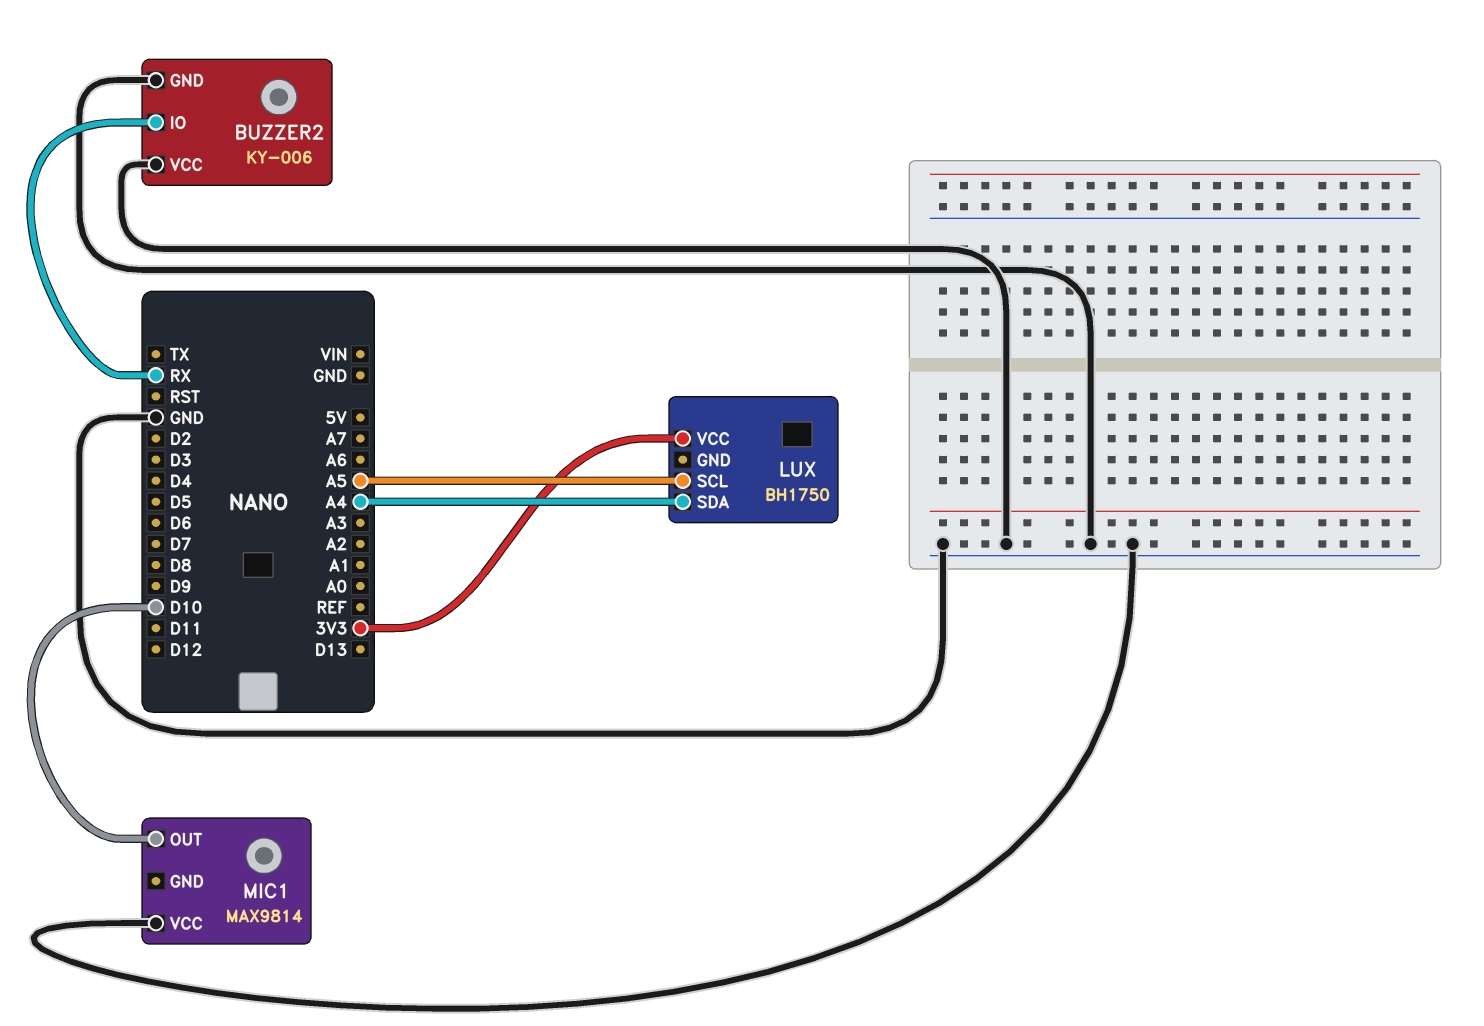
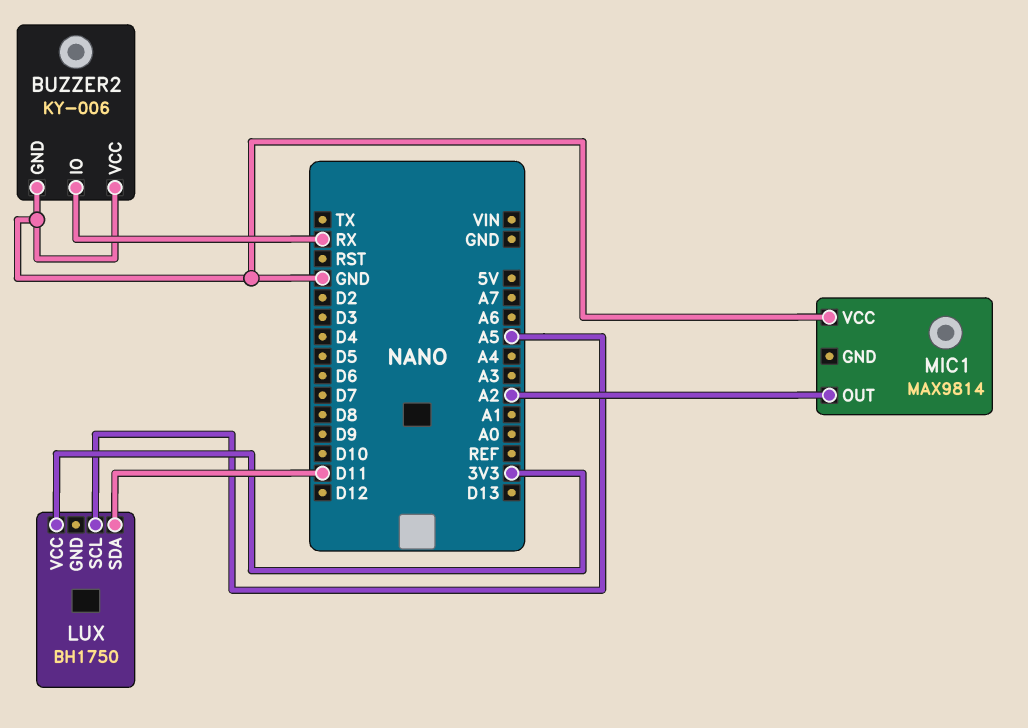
LUX pin SDA: A4 -> D11
MIC1 pin OUT: D10 -> A2

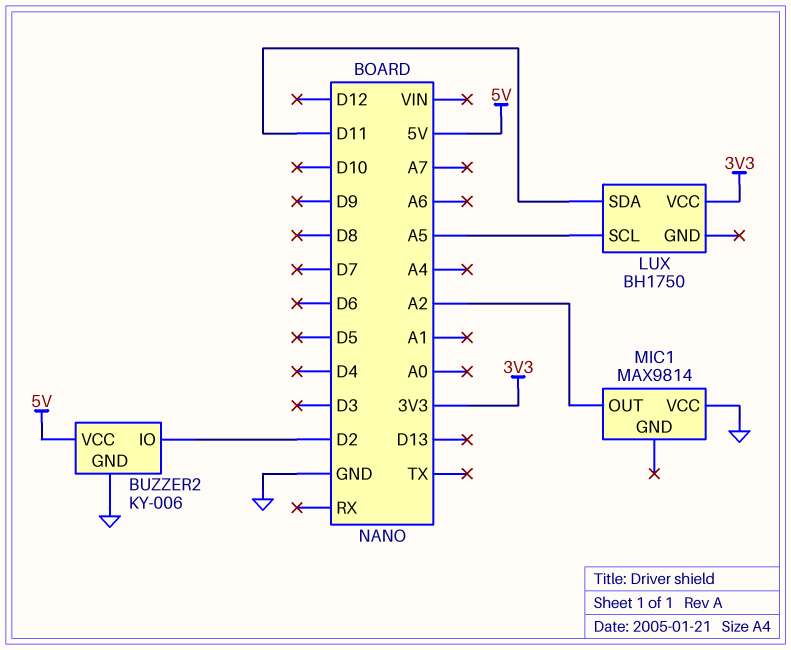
BUZZER2 pin IO: RX -> D2
BUZZER2 pin VCC: GND -> 5V

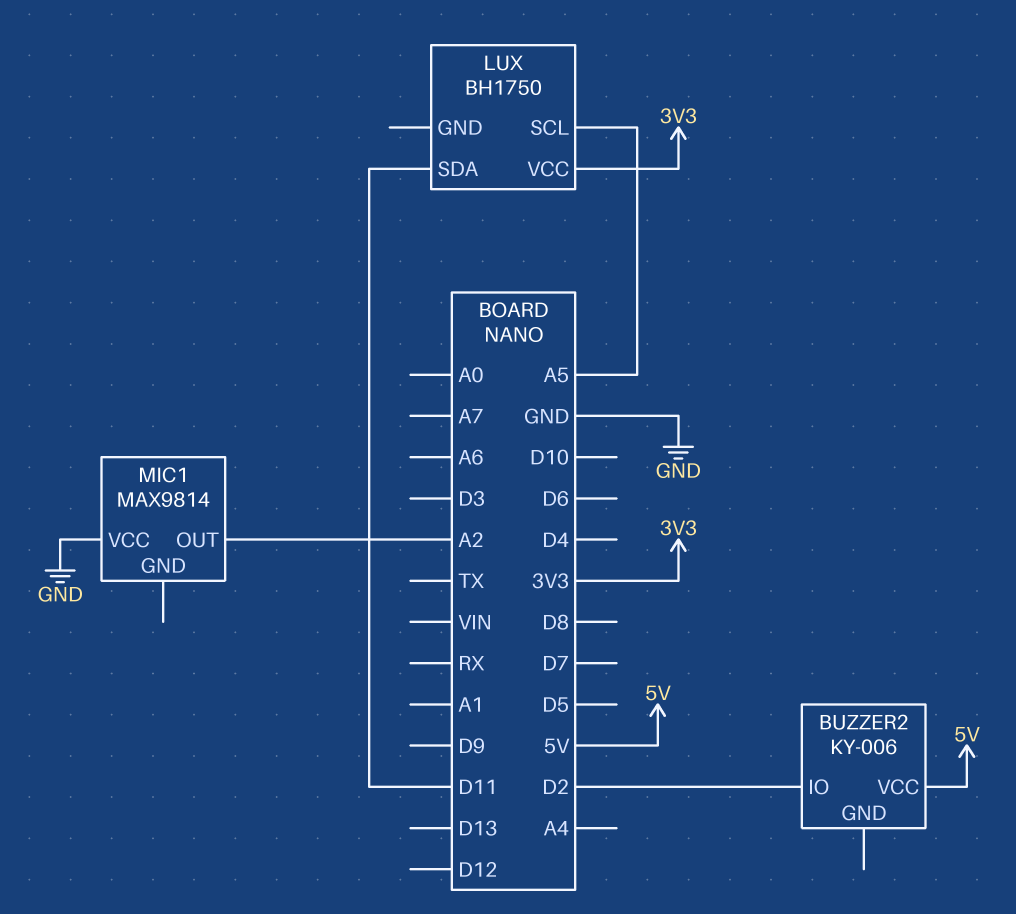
BUZZER2 pin GND: GND -> none

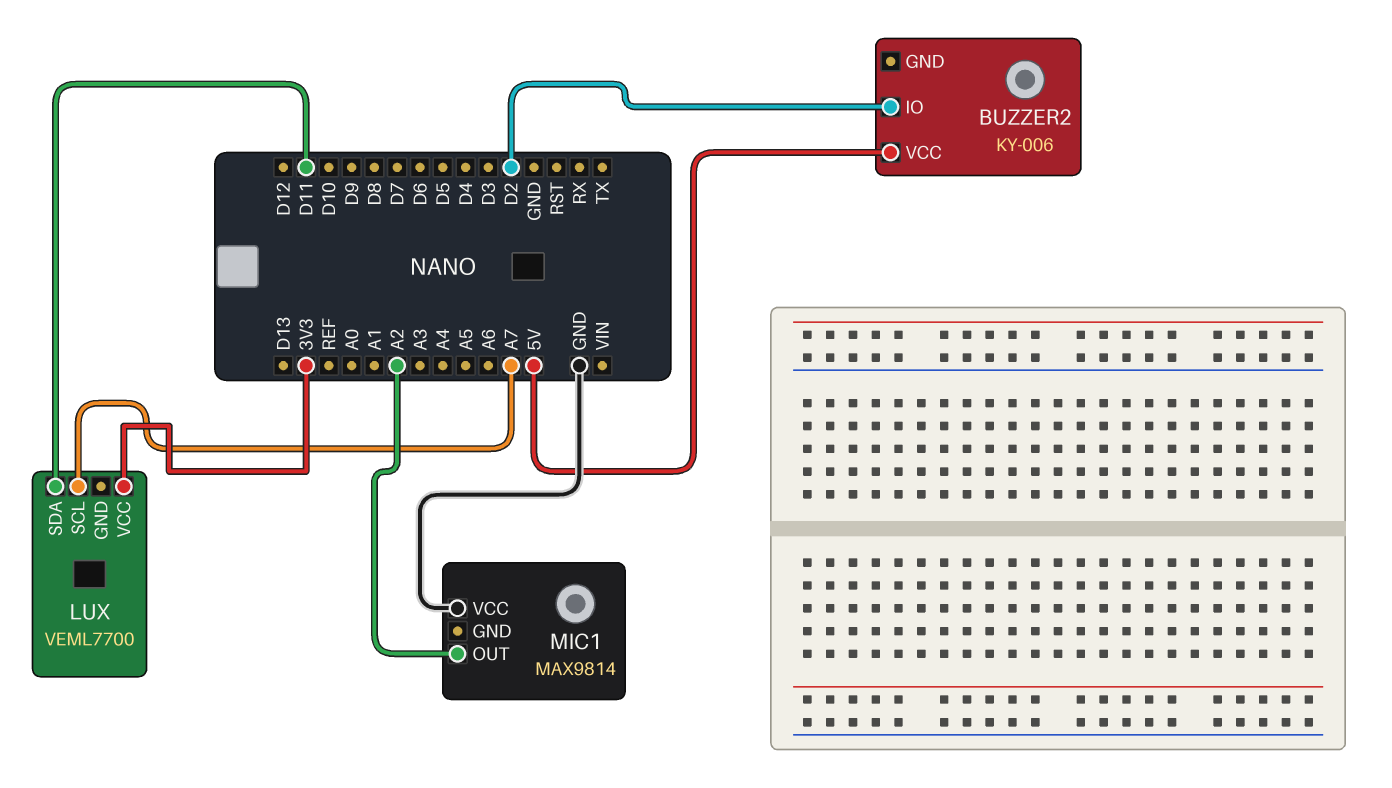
LUX: BH1750 -> VEML7700
LUX pin SCL: A5 -> A7

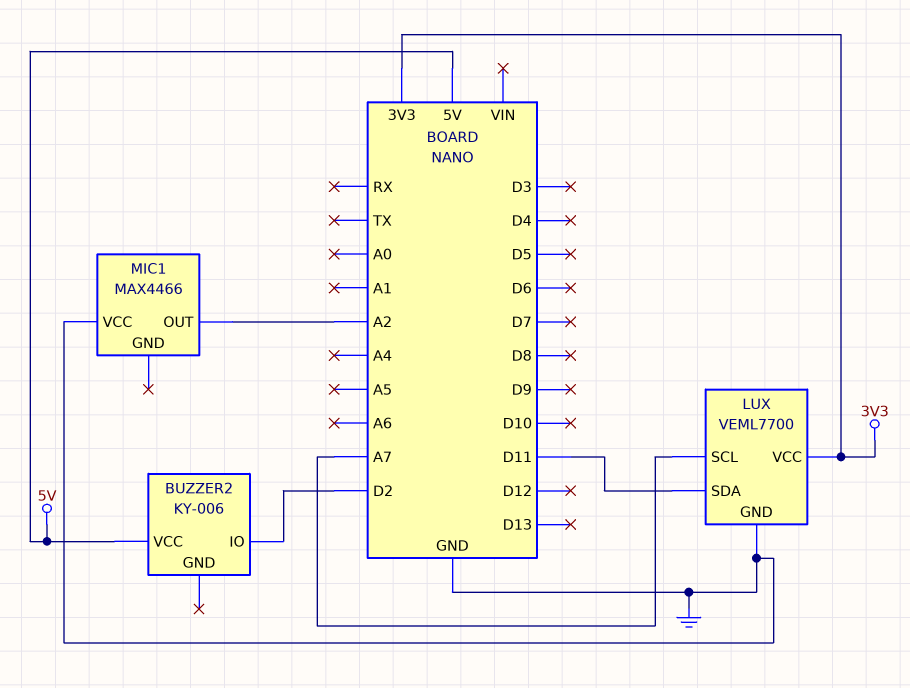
LUX pin GND: none -> GND
MIC1: MAX9814 -> MAX4466

